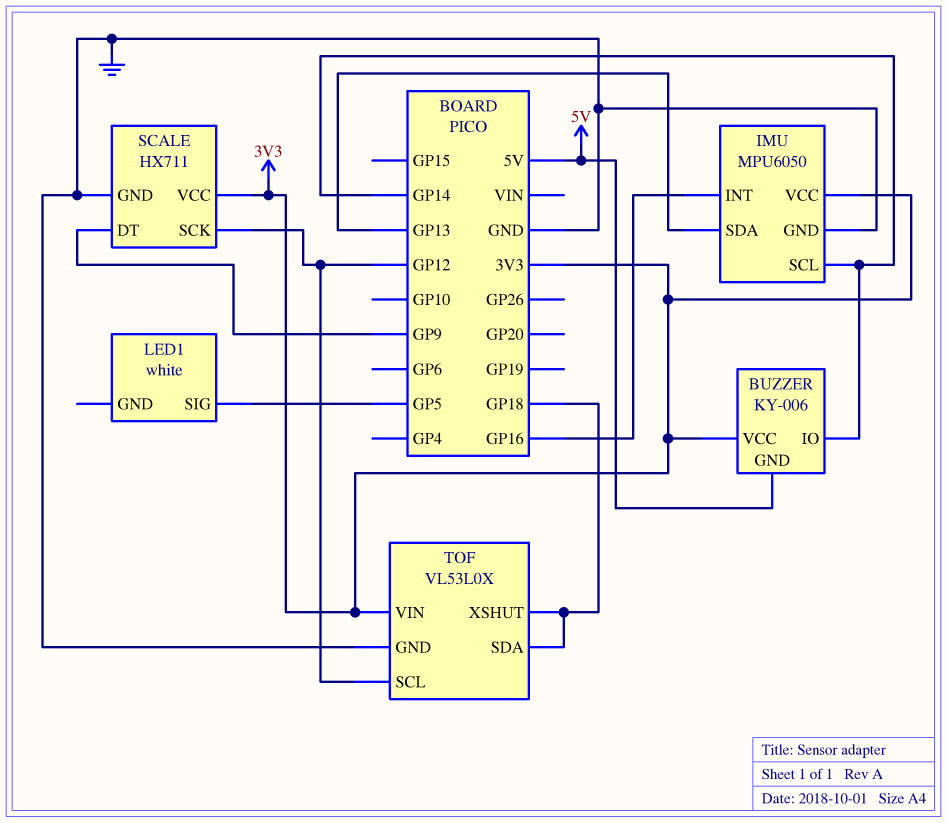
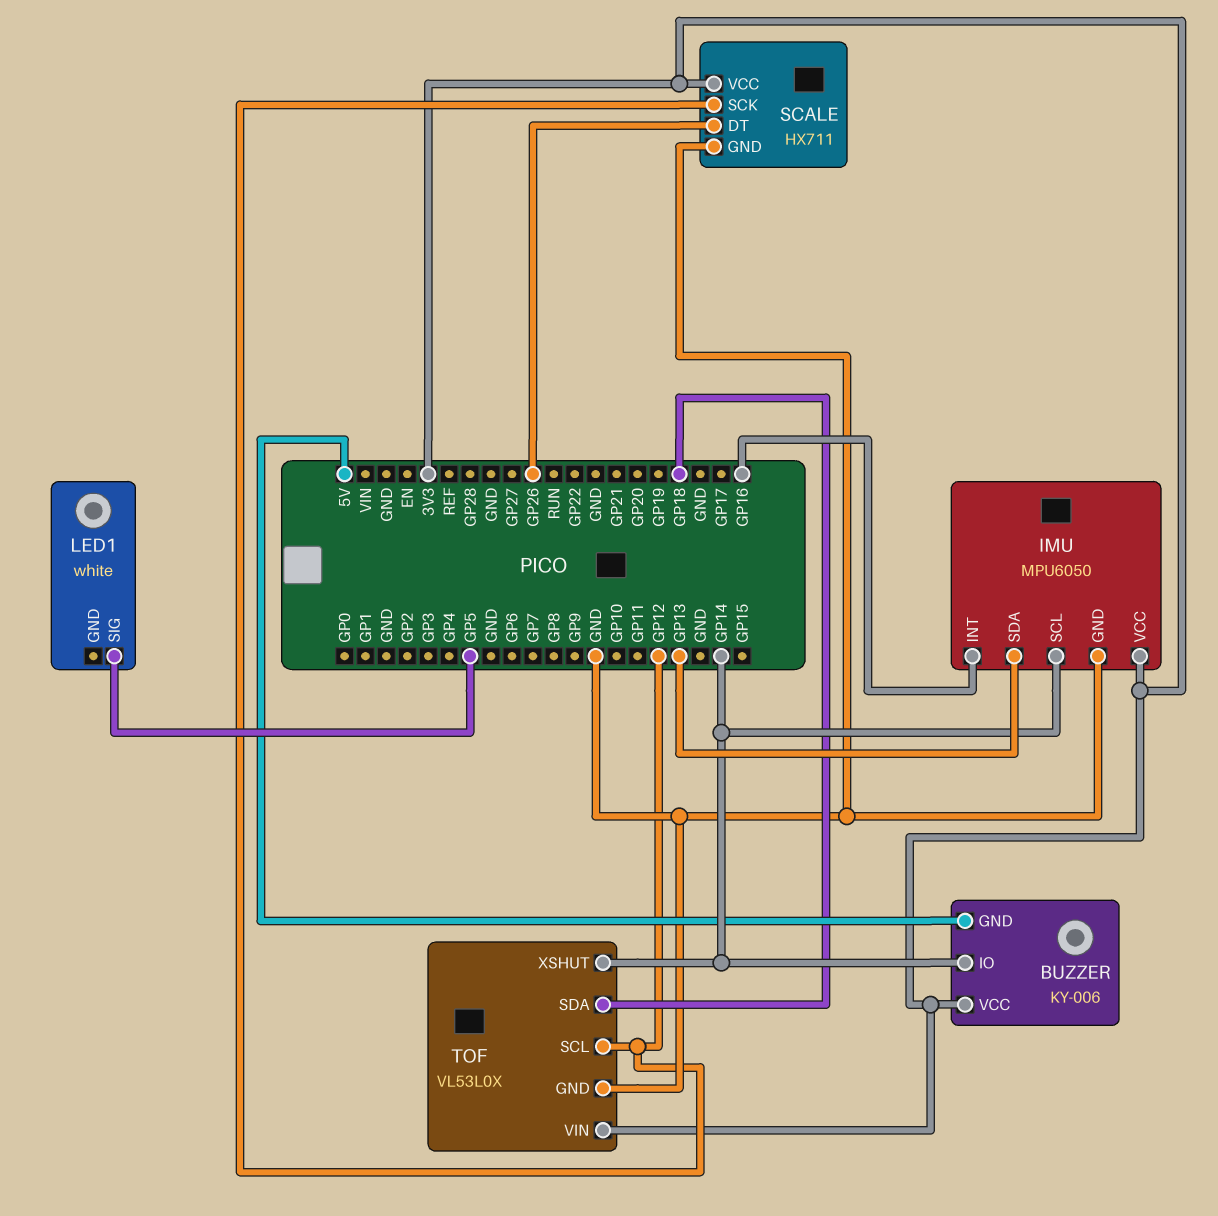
SCALE pin DT: GP9 -> GP26
TOF pin XSHUT: GP18 -> GP14

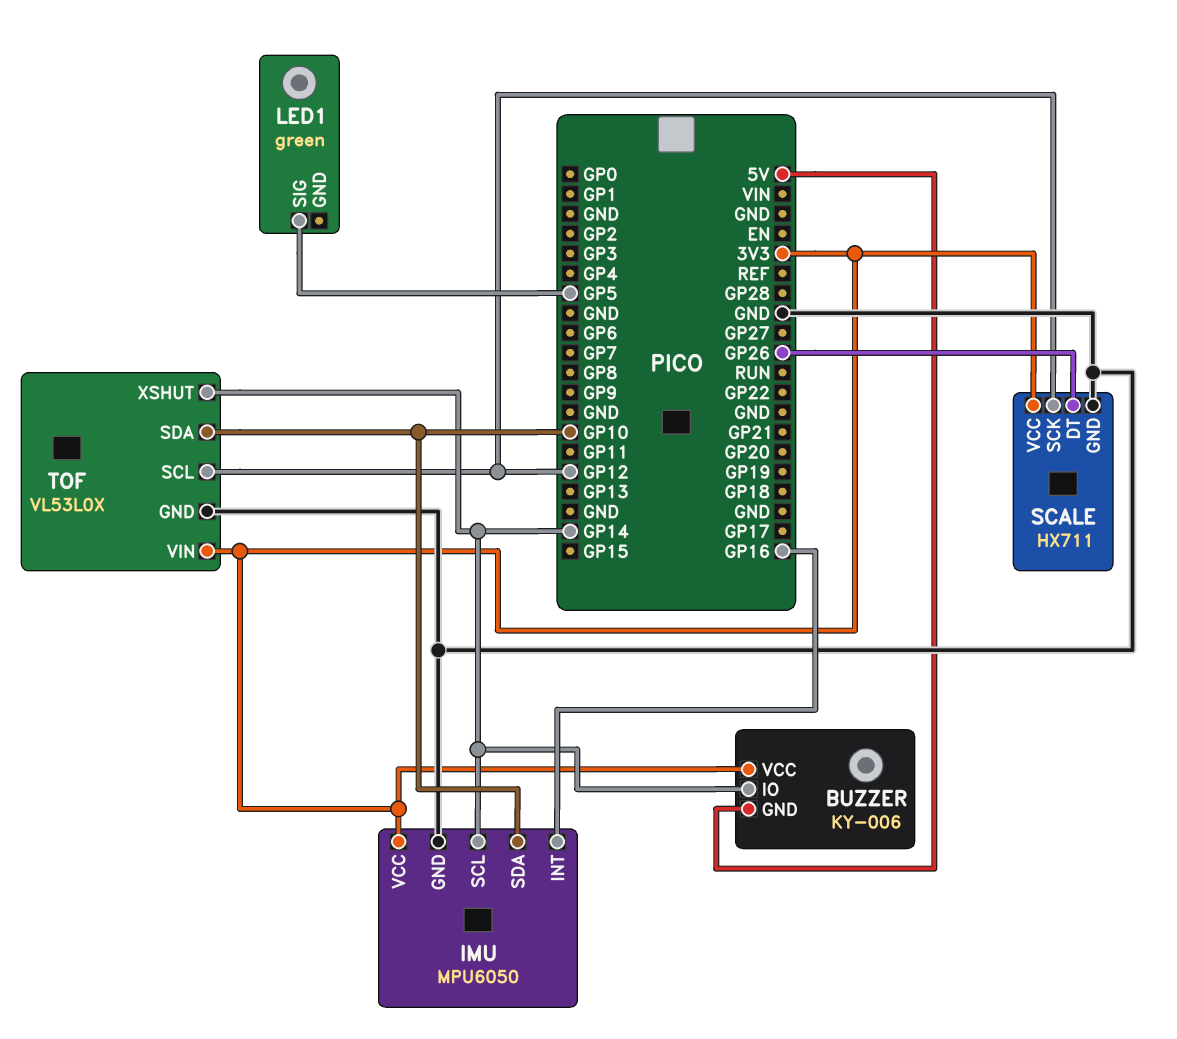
IMU pin SDA: GP13 -> GP10
LED1: white -> green
TOF pin SDA: GP18 -> GP10

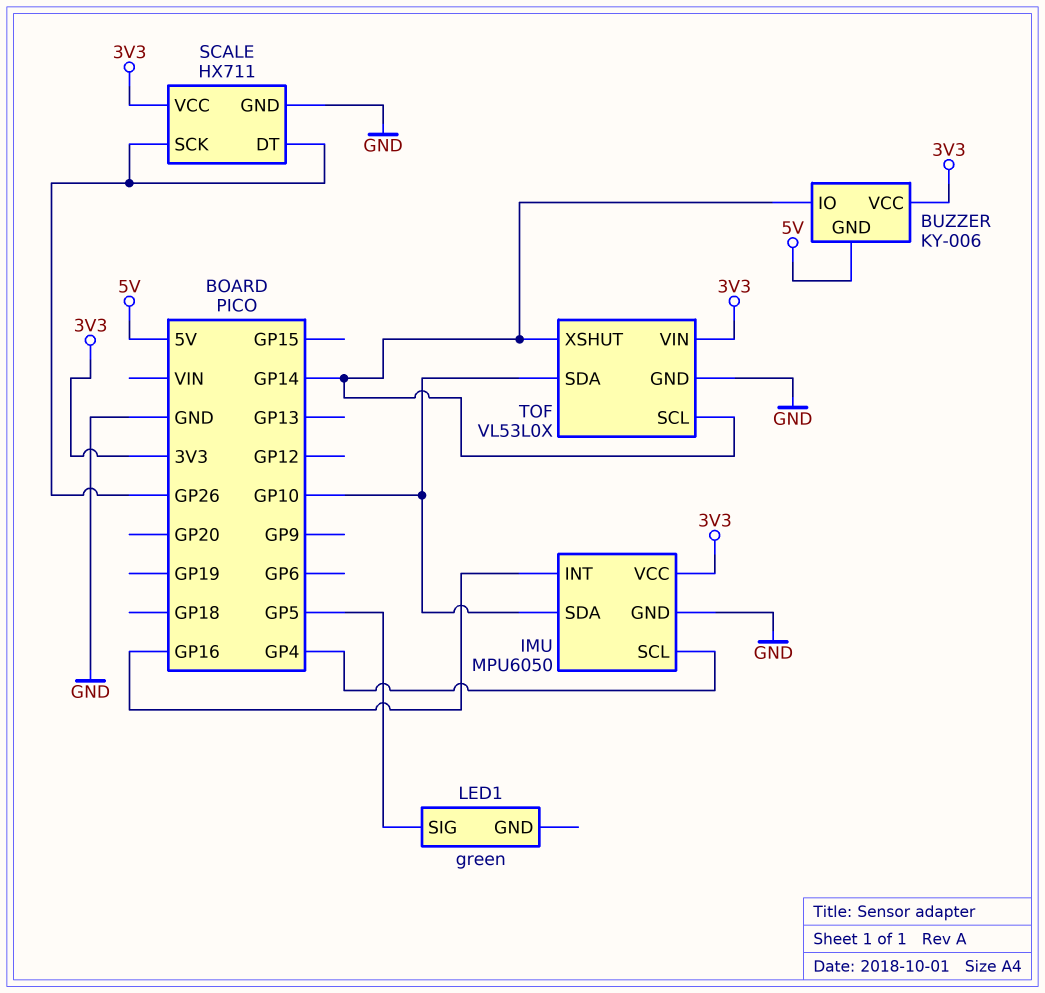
IMU pin SCL: GP14 -> GP4
SCALE pin SCK: GP12 -> GP26
TOF pin SCL: GP12 -> GP14

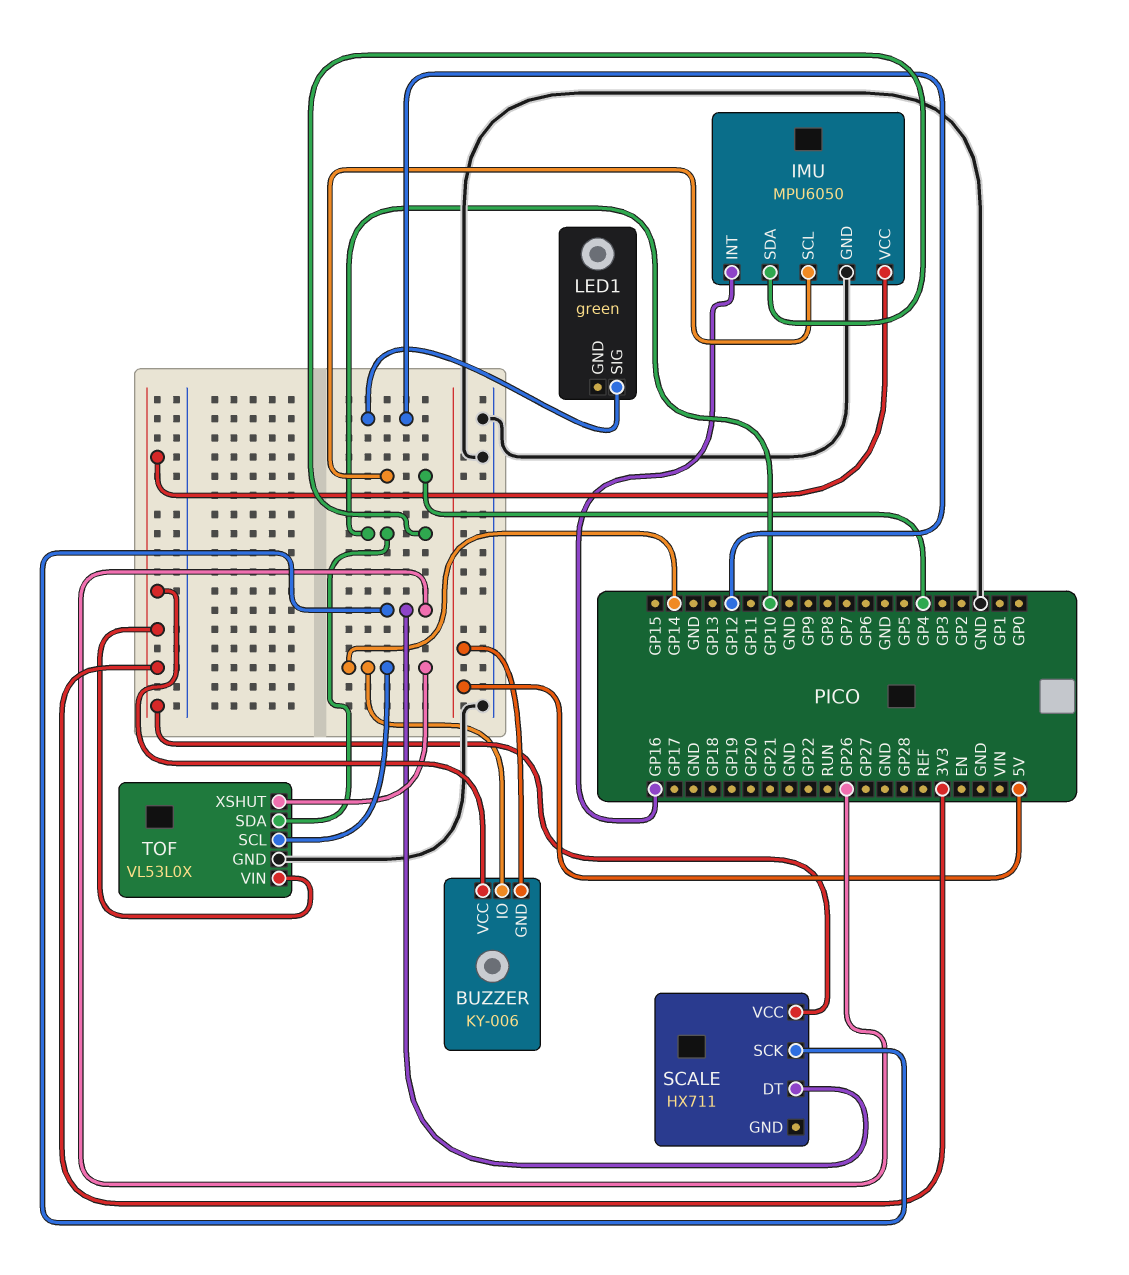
LED1 pin SIG: GP5 -> GP12
SCALE pin GND: GND -> none

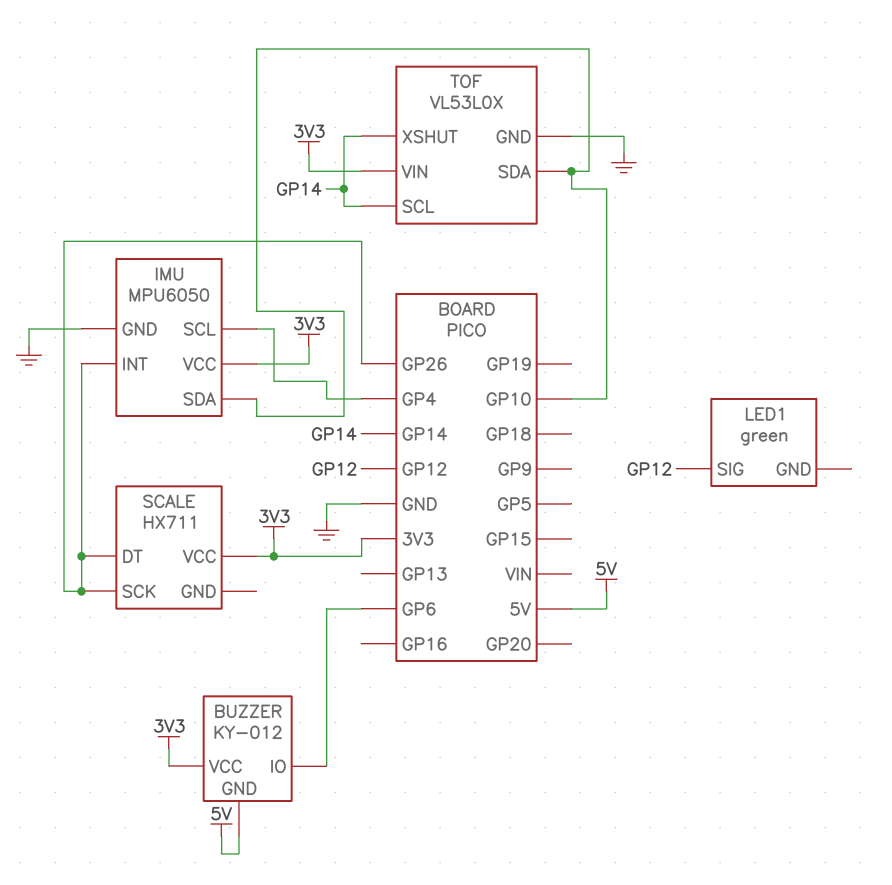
BUZZER: KY-006 -> KY-012
BUZZER pin IO: GP14 -> GP6
IMU pin INT: GP16 -> GP26

